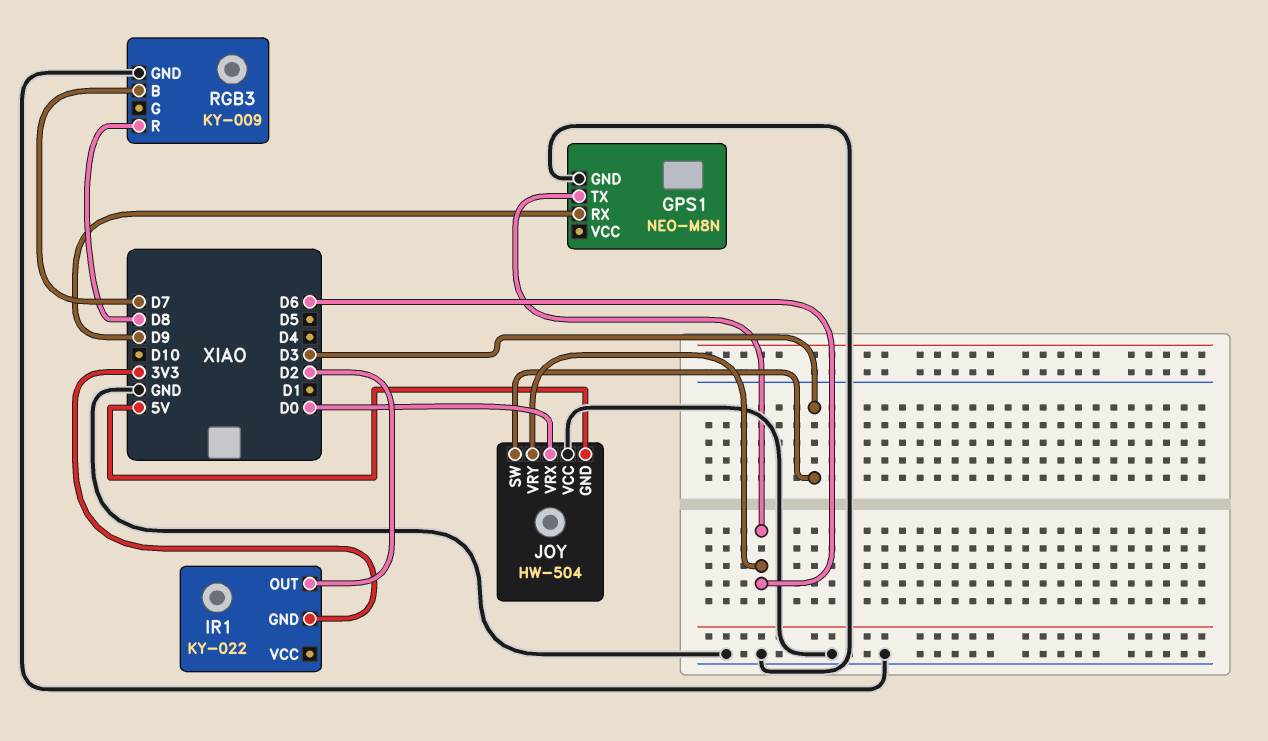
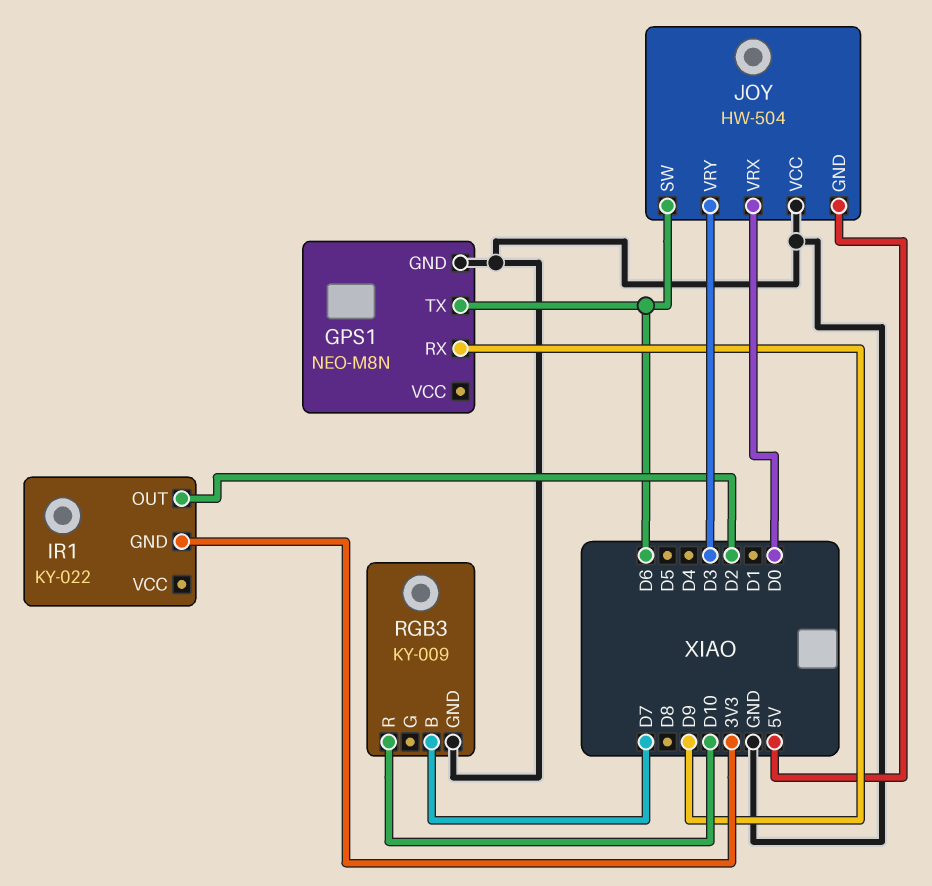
JOY pin SW: D3 -> D6
JOY pin VRY: D6 -> D3
RGB3 pin R: D8 -> D10

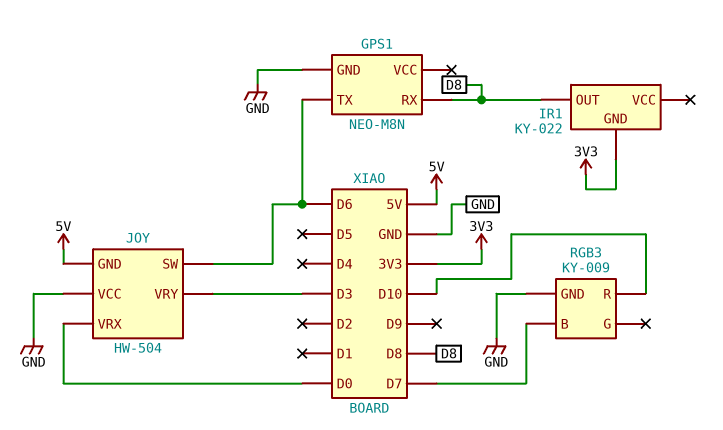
GPS1 pin RX: D9 -> D8
IR1 pin OUT: D2 -> D8

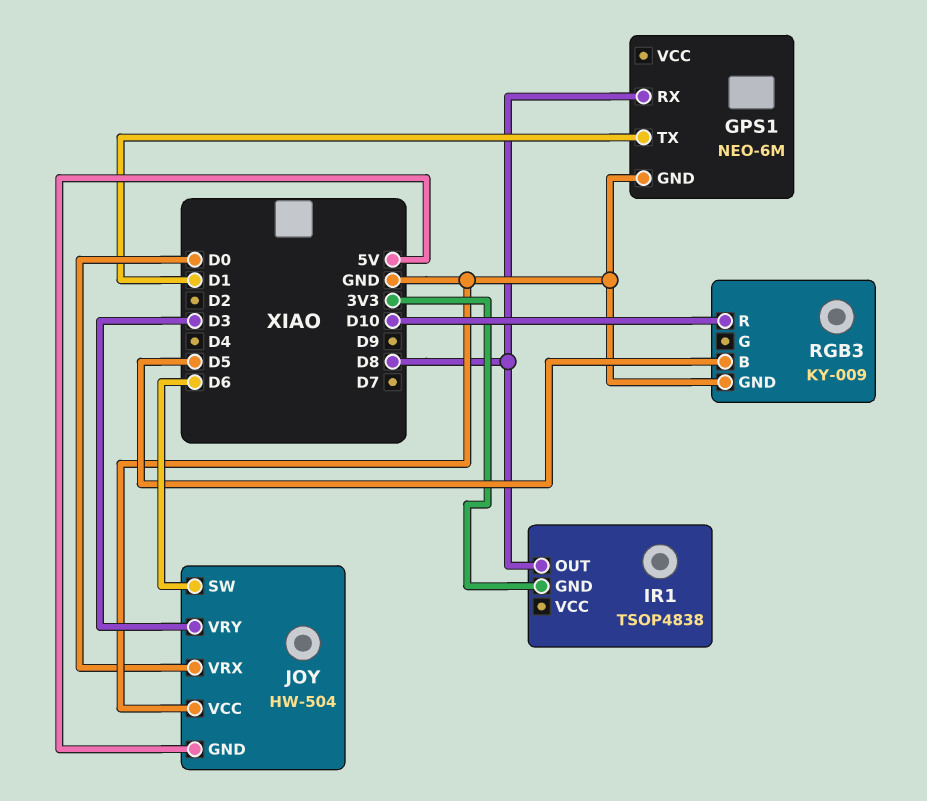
GPS1: NEO-M8N -> NEO-6M
GPS1 pin TX: D6 -> D1
IR1: KY-022 -> TSOP4838
RGB3 pin B: D7 -> D5

